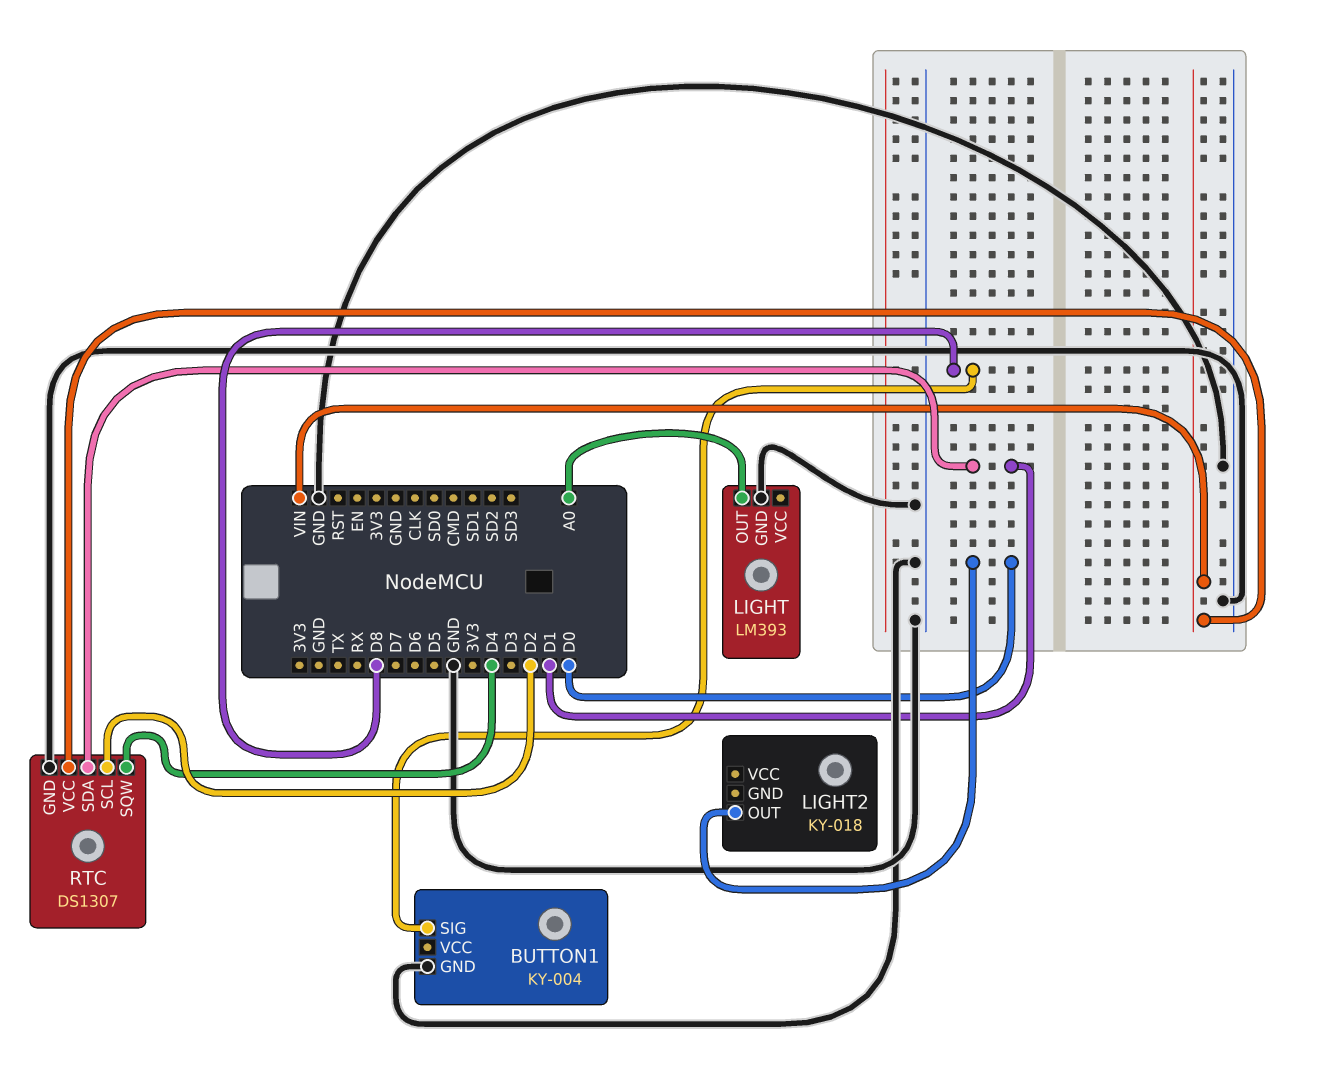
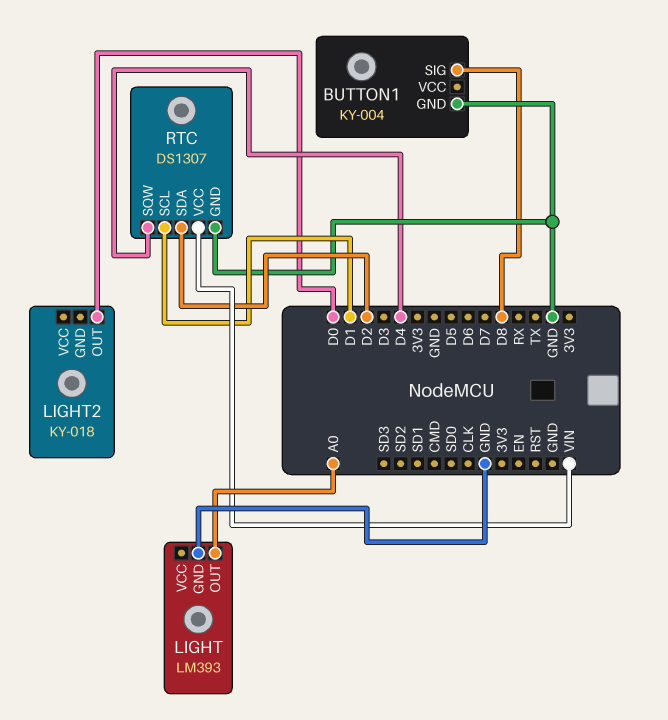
RTC pin SCL: D2 -> D1
RTC pin SDA: D1 -> D2

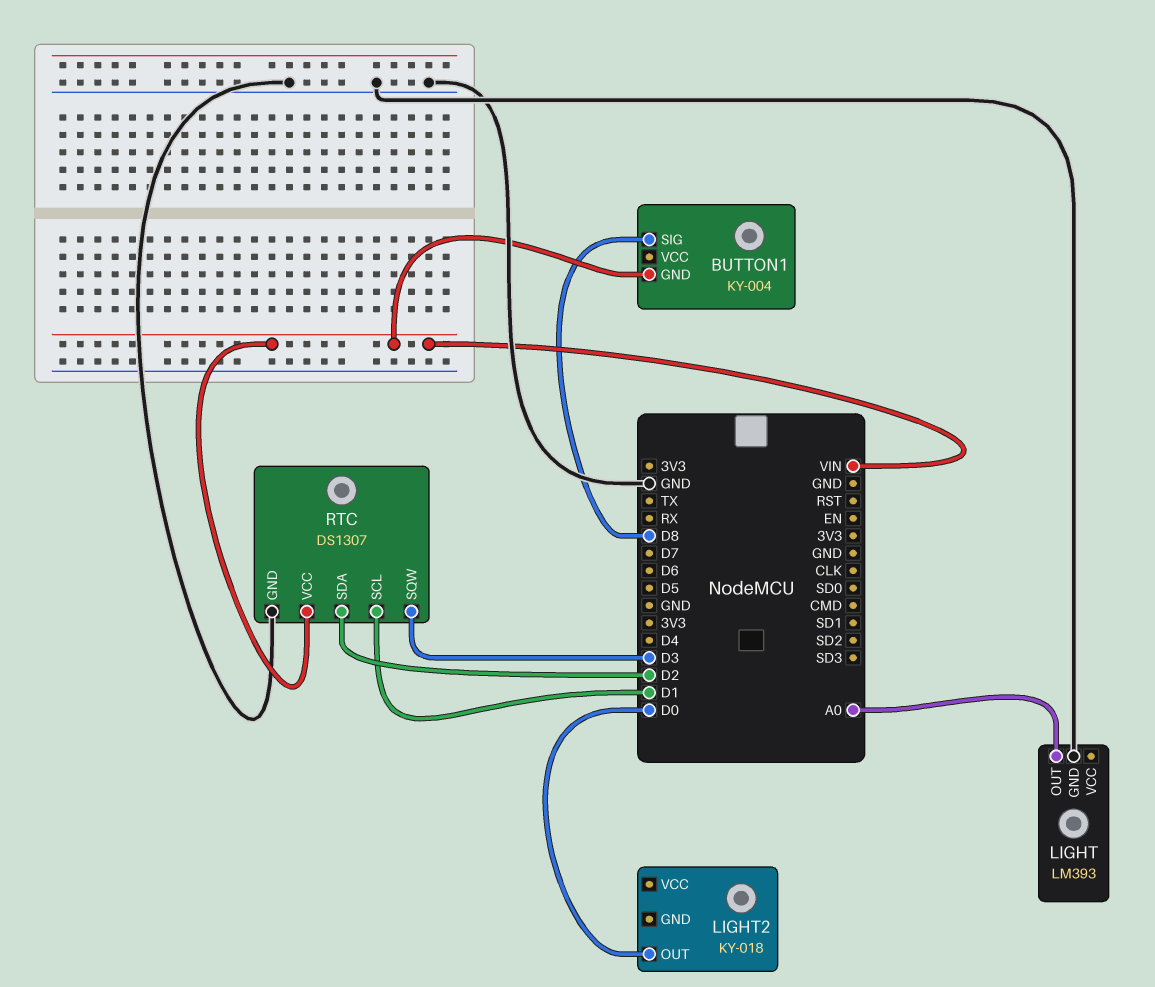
BUTTON1 pin GND: GND -> VIN
RTC pin SQW: D4 -> D3

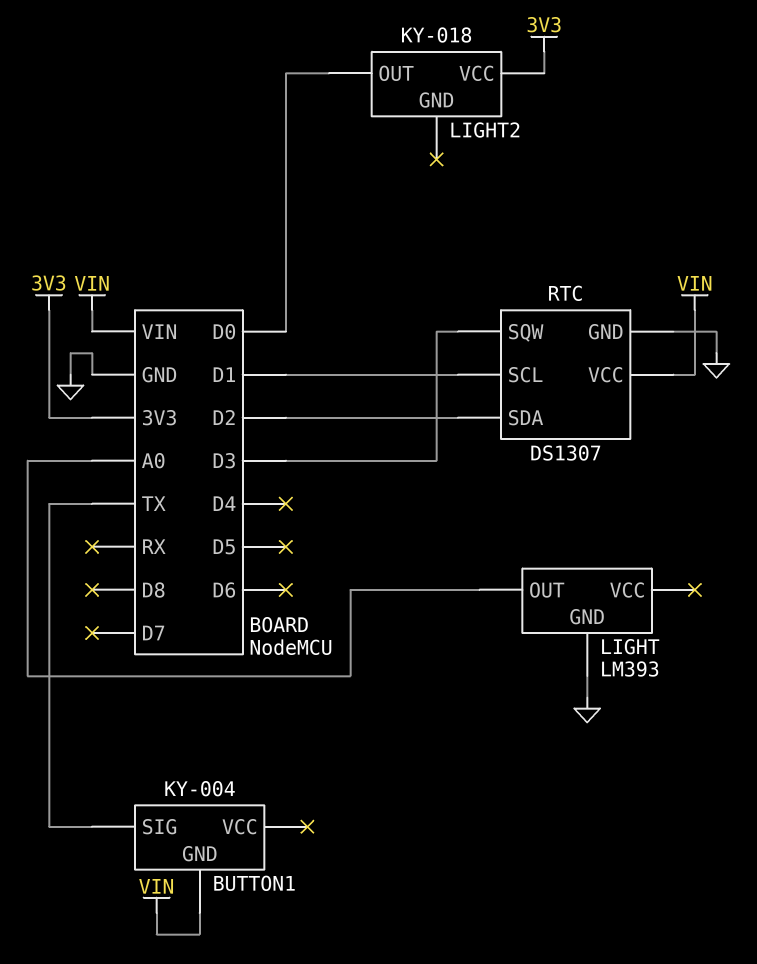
BUTTON1 pin SIG: D8 -> TX
LIGHT2 pin VCC: none -> 3V3

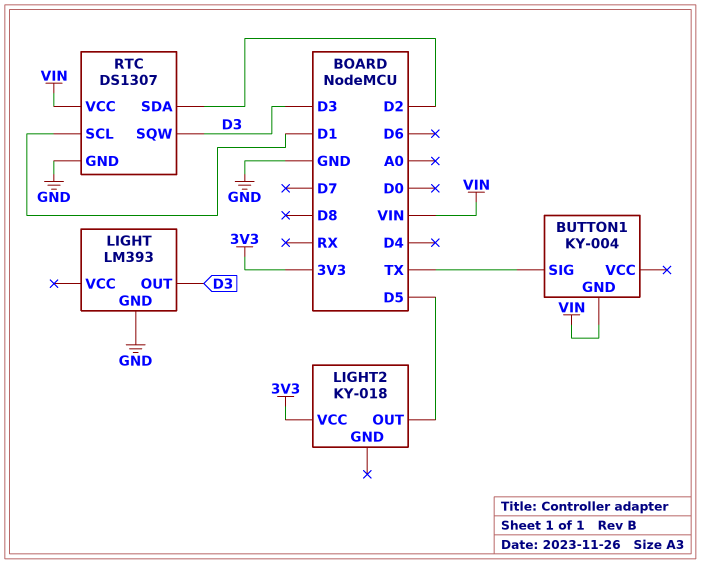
LIGHT pin OUT: A0 -> D3
LIGHT2 pin OUT: D0 -> D5

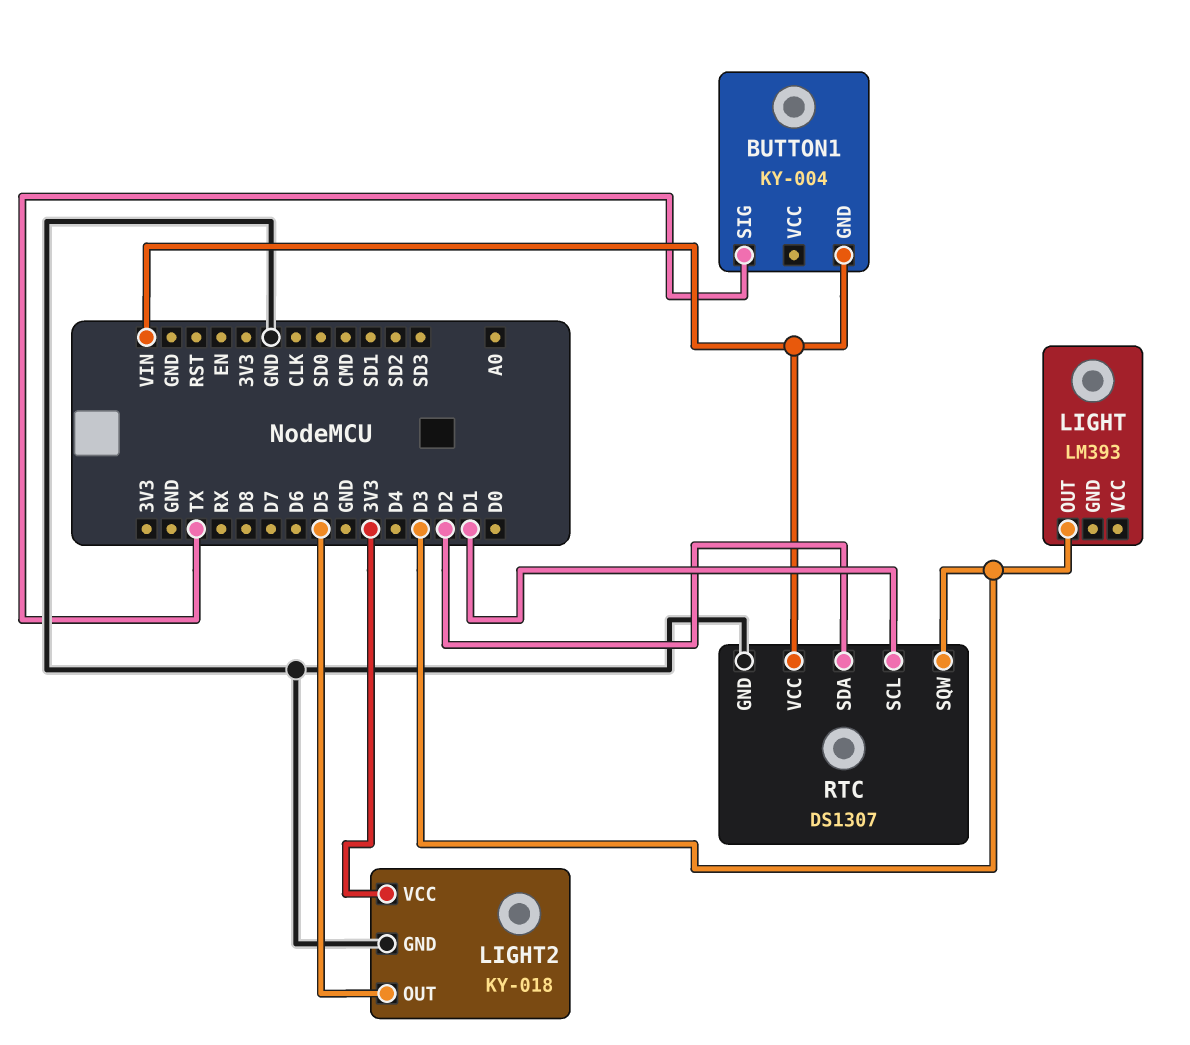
LIGHT pin GND: GND -> none
LIGHT2 pin GND: none -> GND

